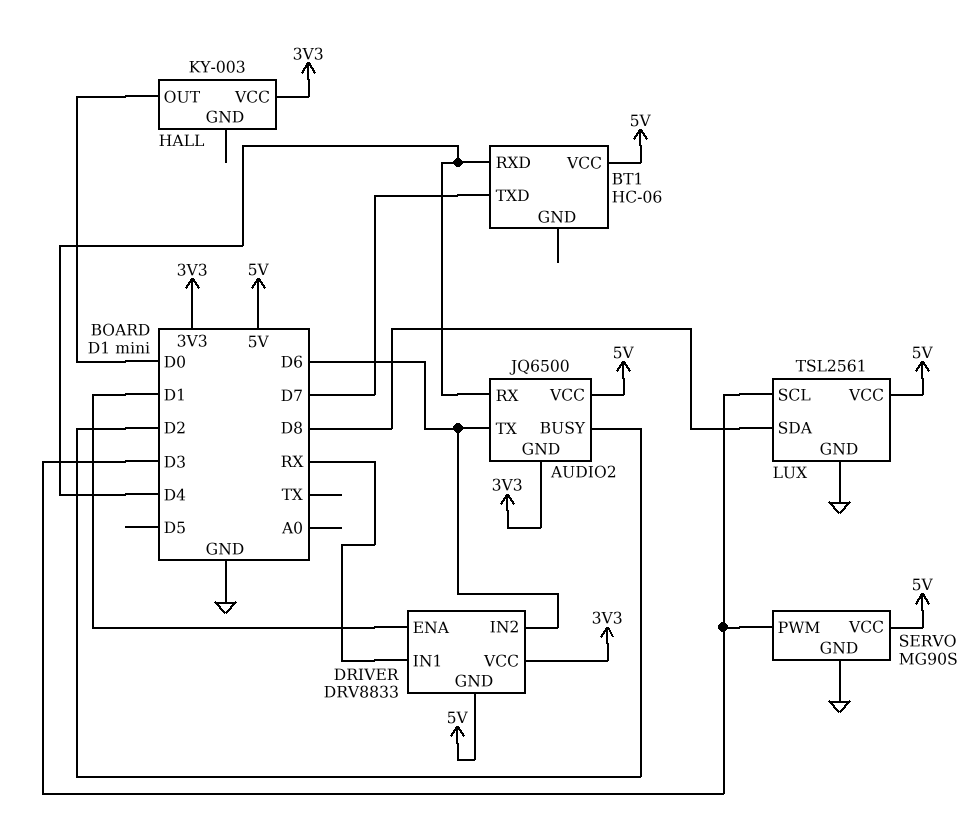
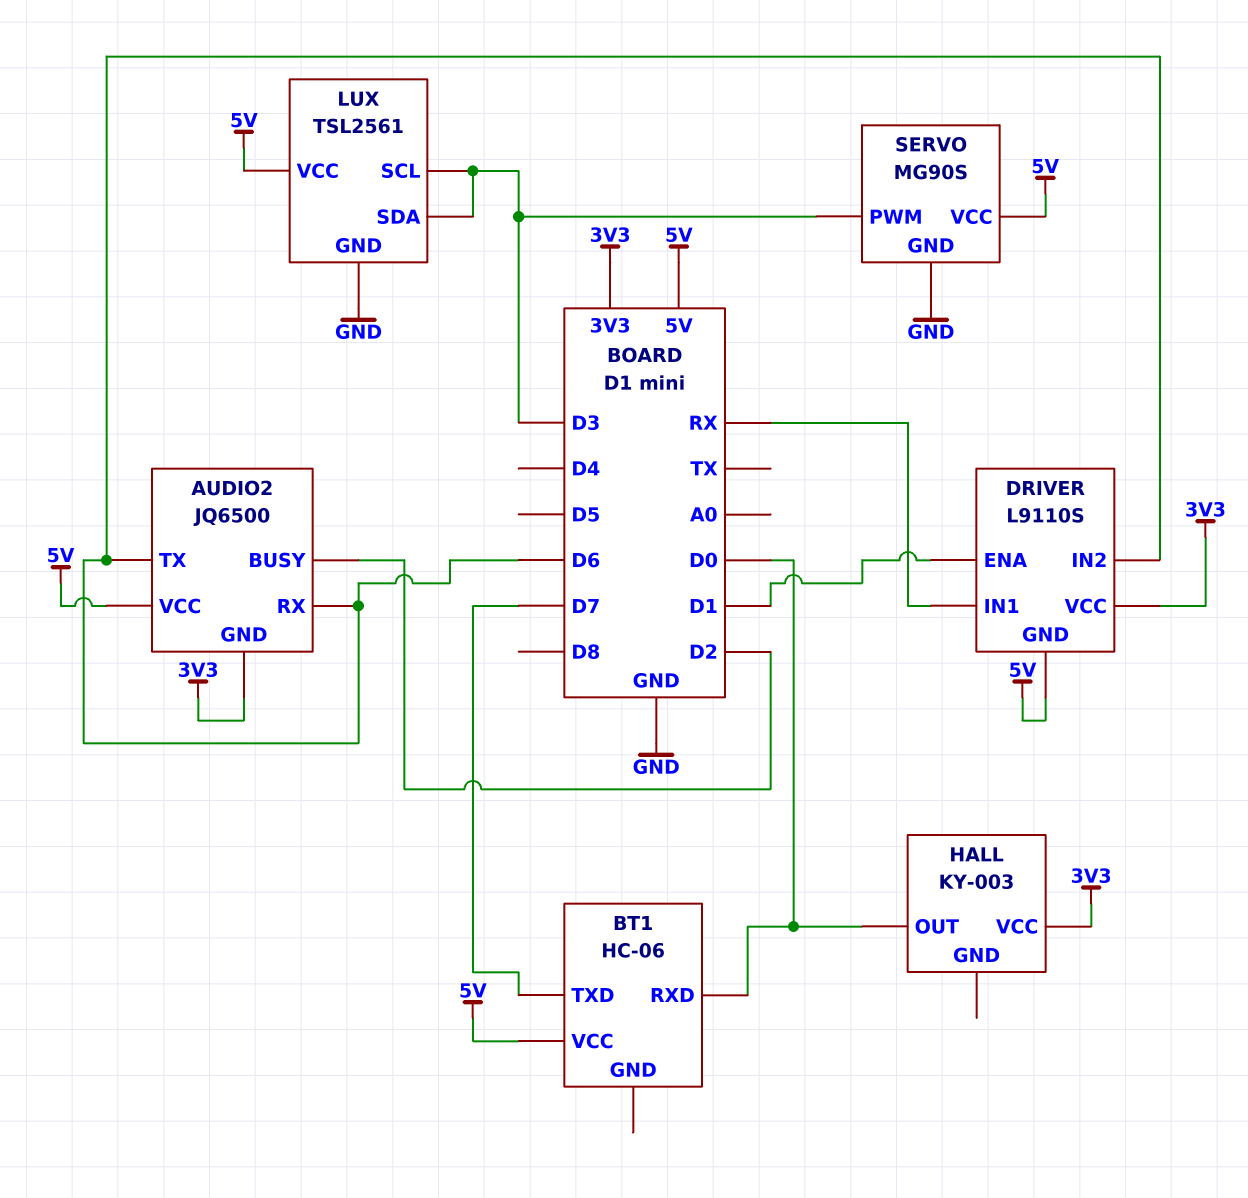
AUDIO2 pin RX: D4 -> D6
BT1 pin RXD: D4 -> D0
DRIVER: DRV8833 -> L9110S
LUX pin SDA: D8 -> D3

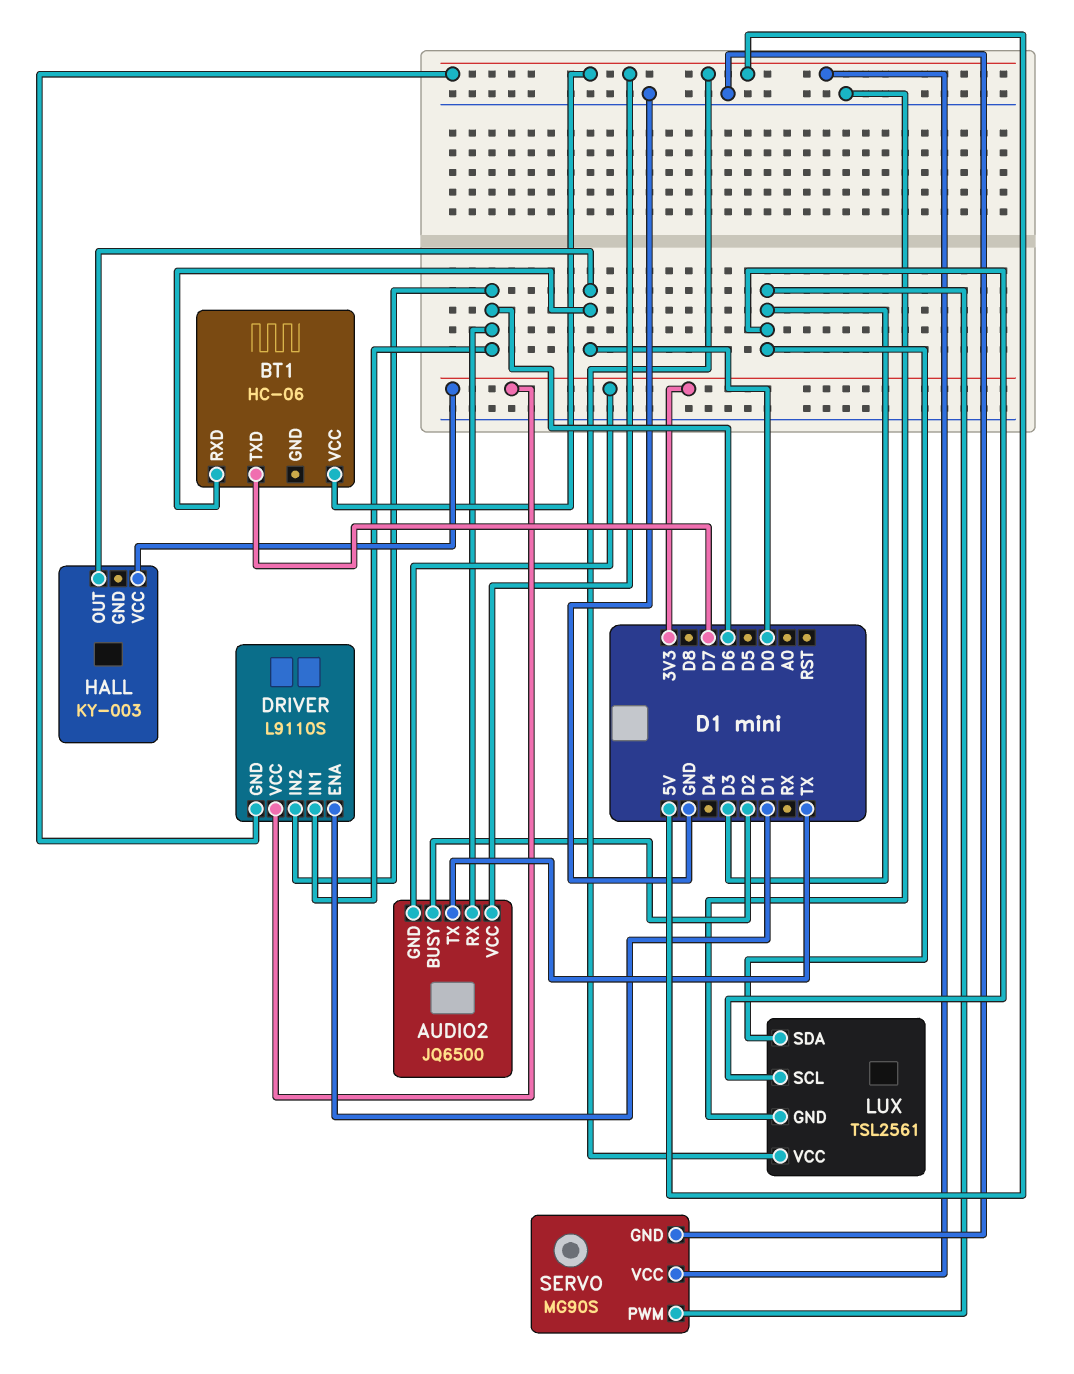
AUDIO2 pin TX: D6 -> TX
DRIVER pin IN1: RX -> D6

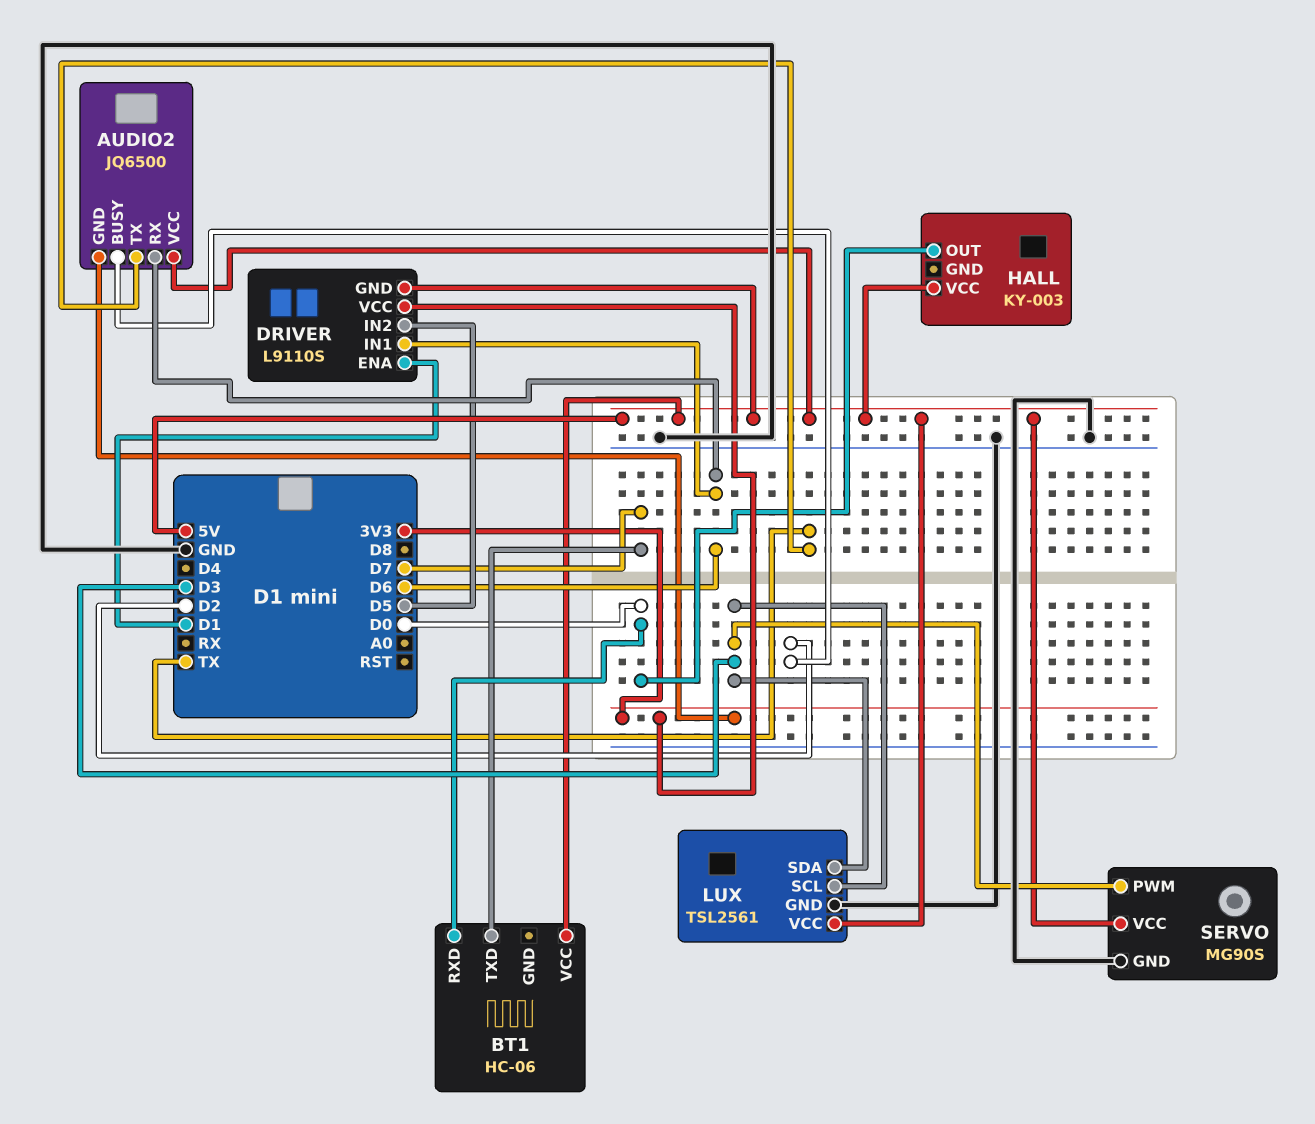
DRIVER pin IN2: D6 -> D5
HALL pin VCC: 3V3 -> 5V

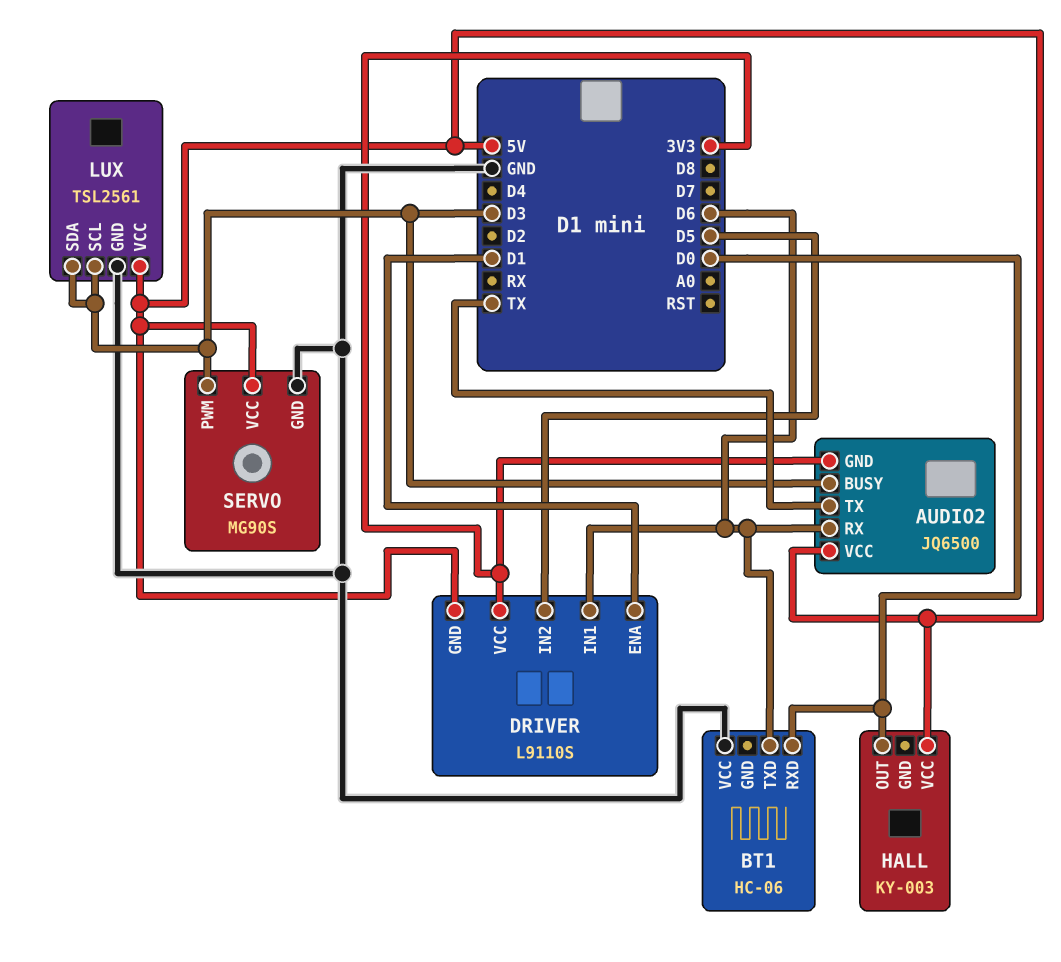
AUDIO2 pin BUSY: D2 -> D3
BT1 pin TXD: D7 -> D6
BT1 pin VCC: 5V -> GND

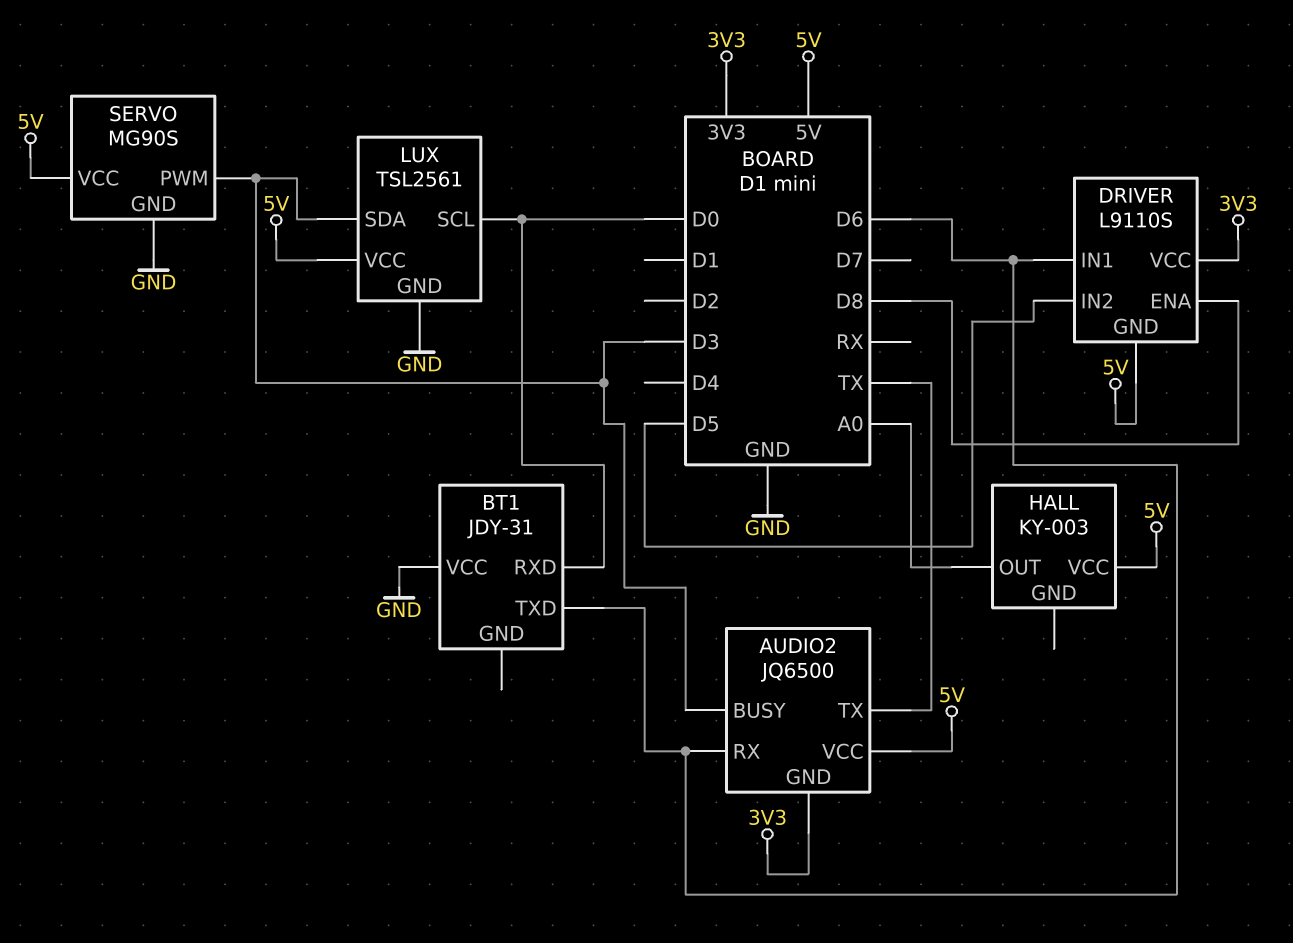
BT1: HC-06 -> JDY-31
DRIVER pin ENA: D1 -> D8
HALL pin OUT: D0 -> A0
LUX pin SCL: D3 -> D0

